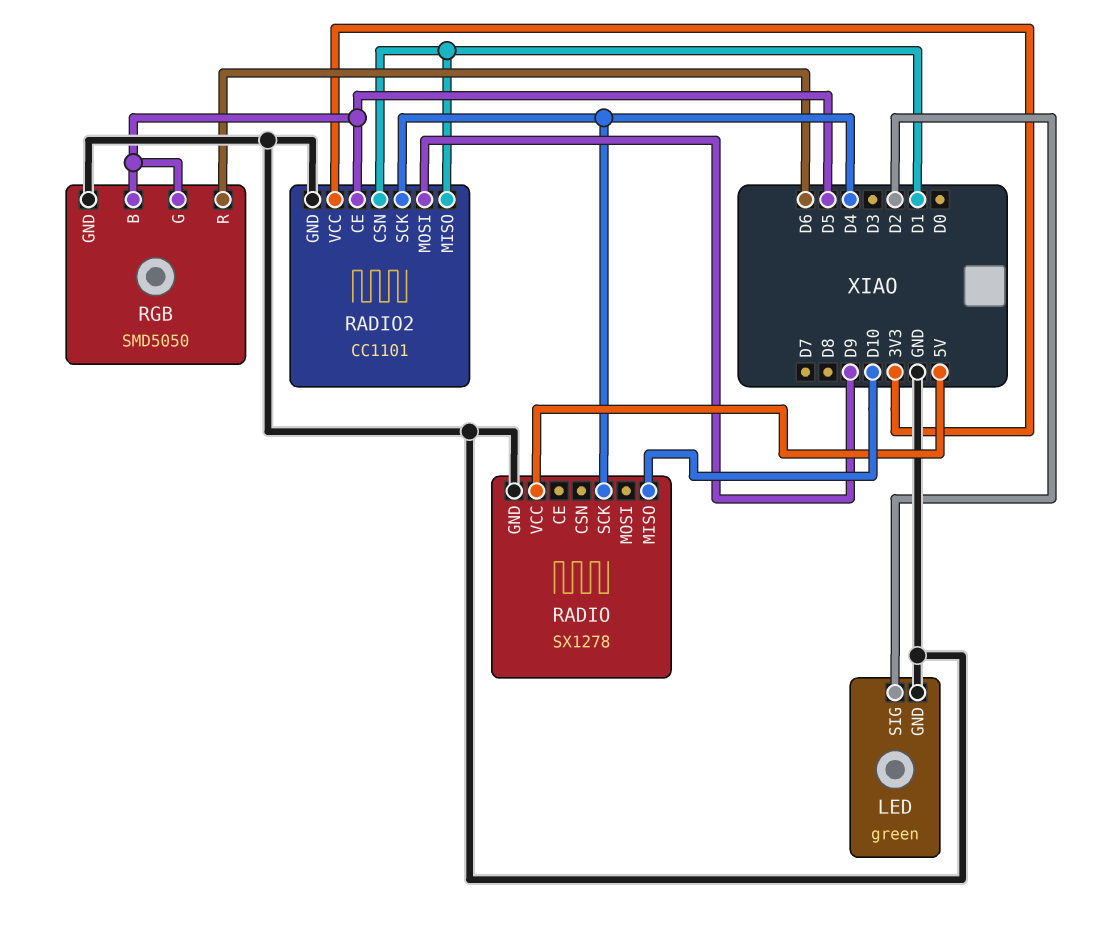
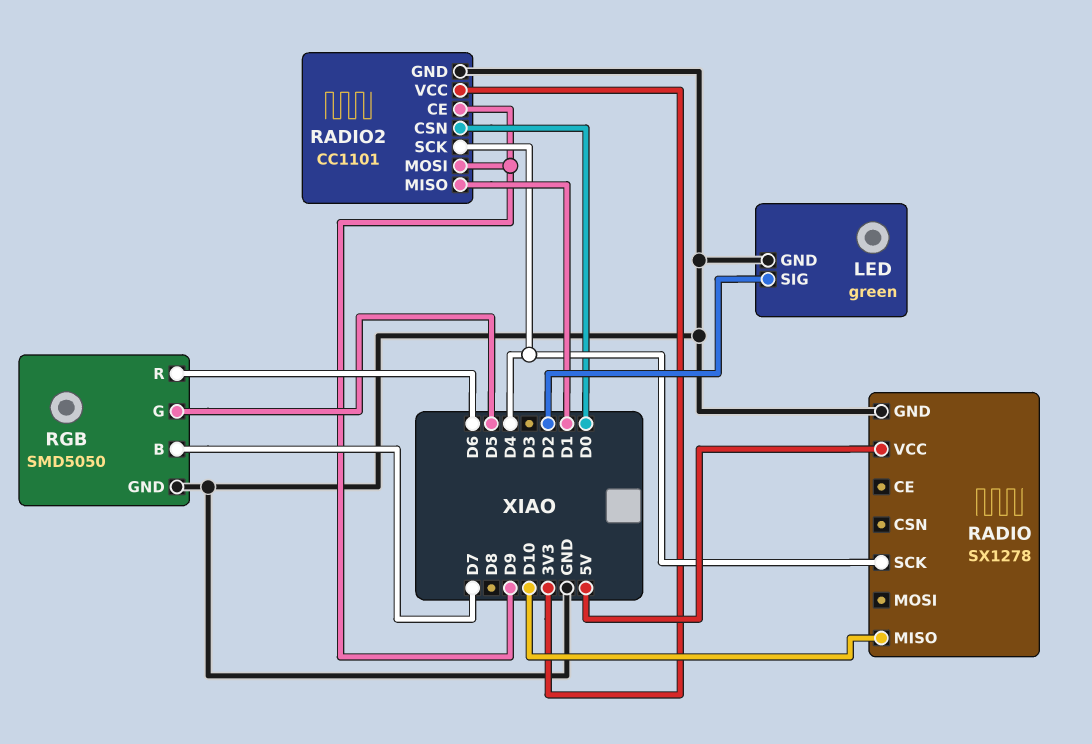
RADIO2 pin CE: D5 -> D9
RADIO2 pin CSN: D1 -> D0
RGB pin B: D5 -> D7

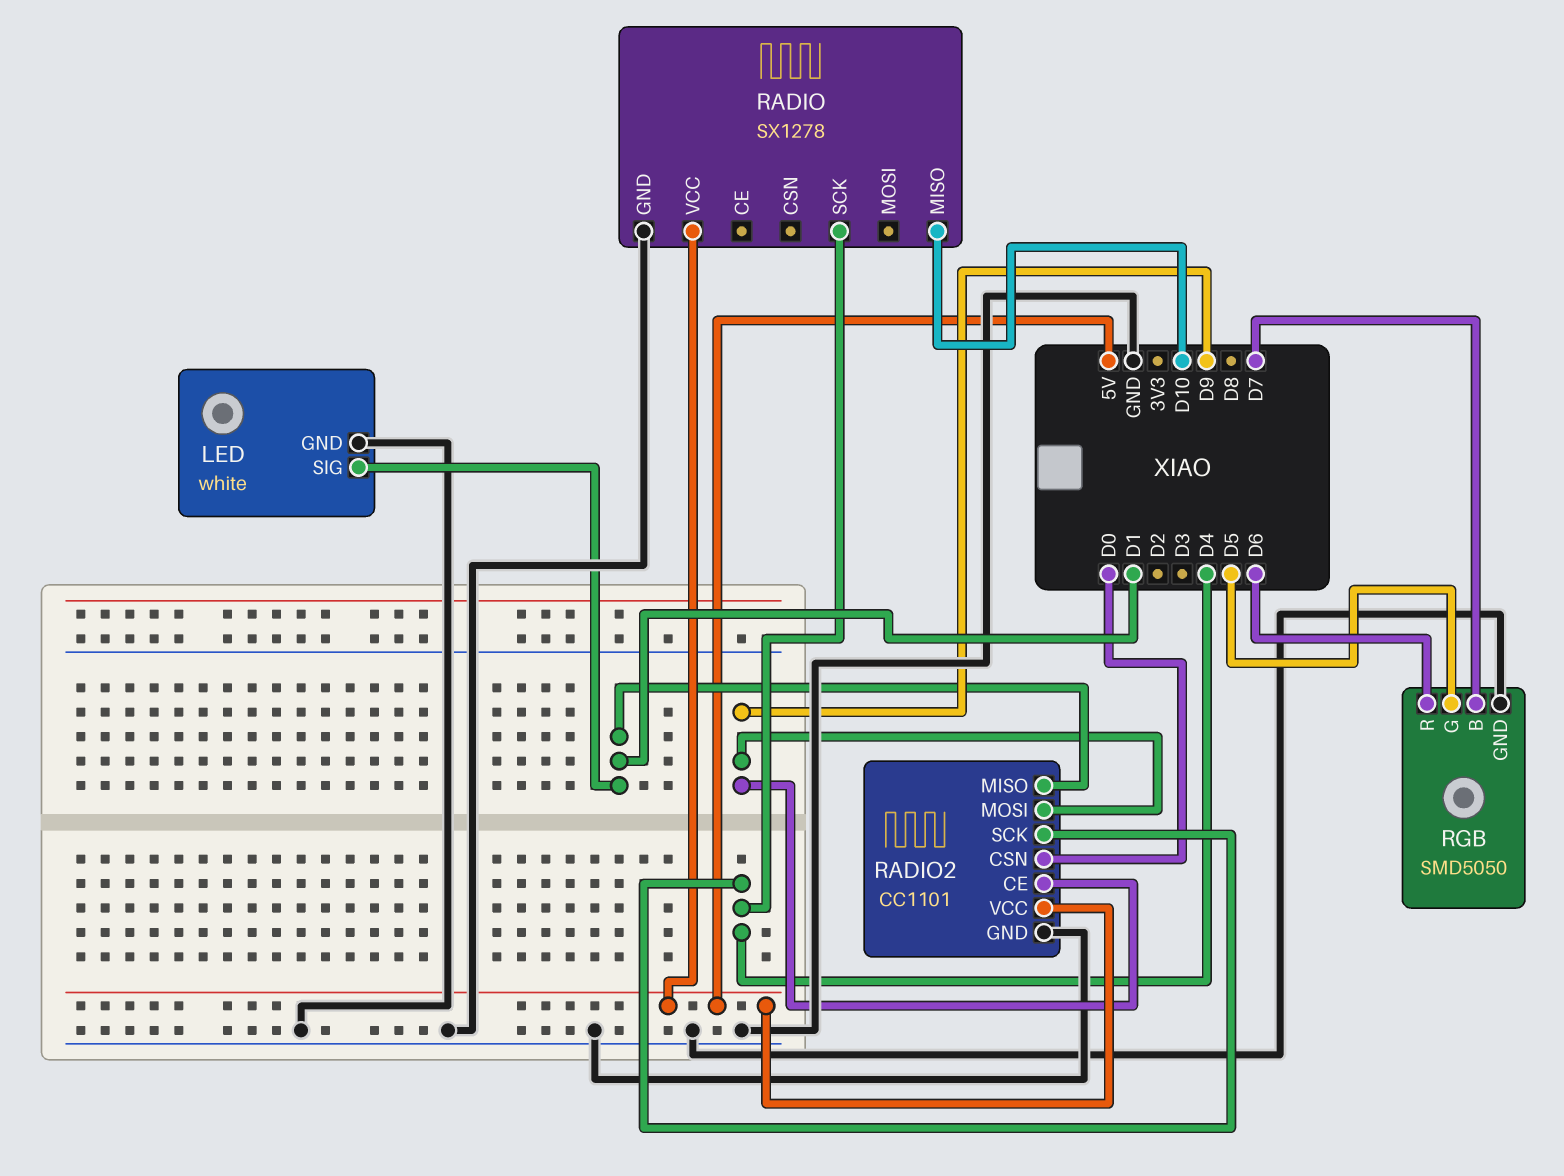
LED: green -> white
LED pin SIG: D2 -> D1
RADIO2 pin VCC: 3V3 -> 5V

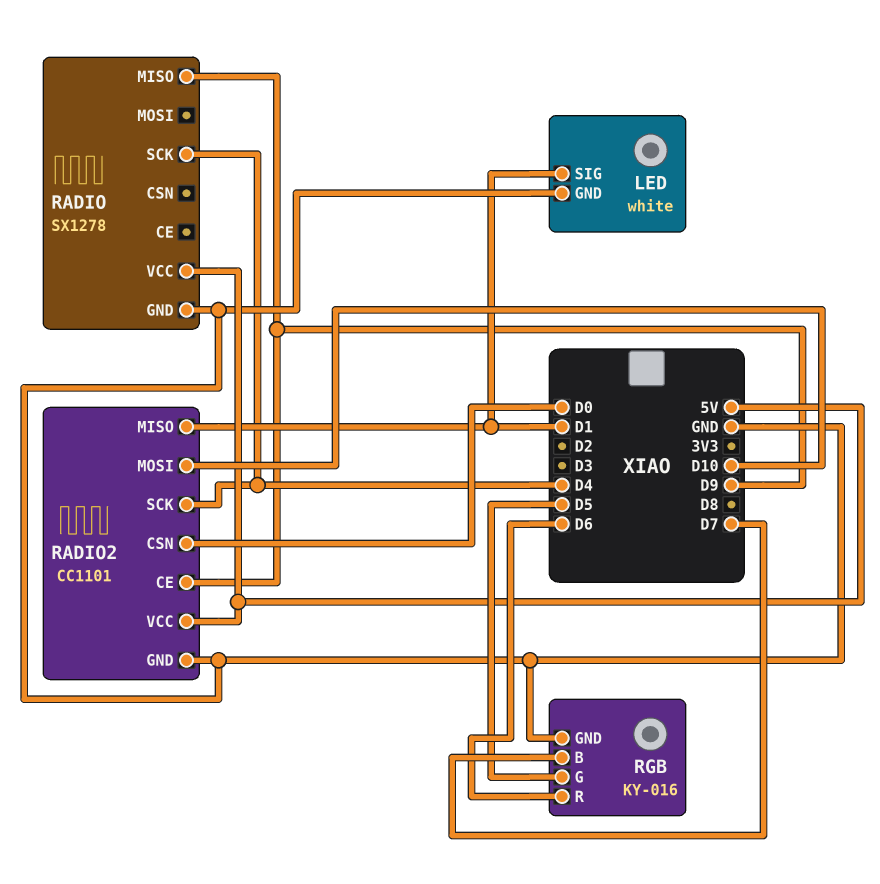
RADIO pin MISO: D10 -> D9
RADIO2 pin MOSI: D9 -> D10
RGB: SMD5050 -> KY-016

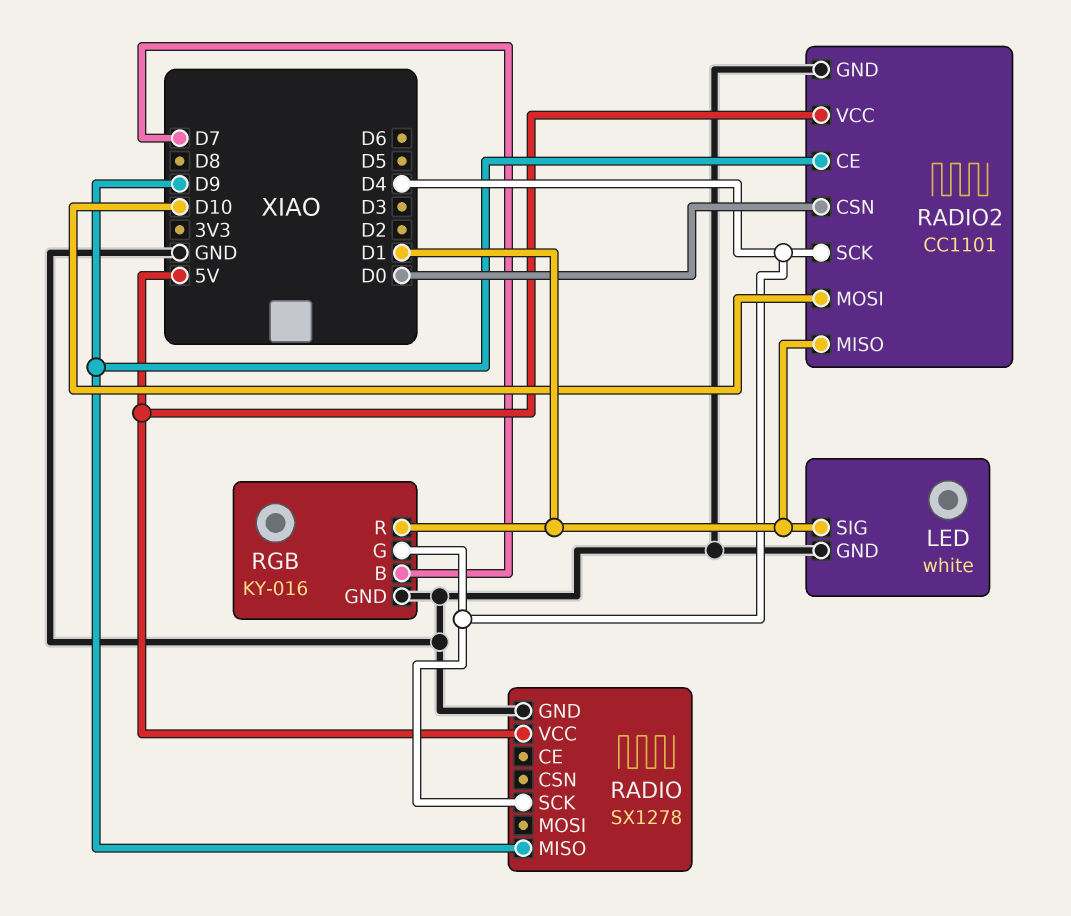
RGB pin G: D5 -> D4
RGB pin R: D6 -> D1

